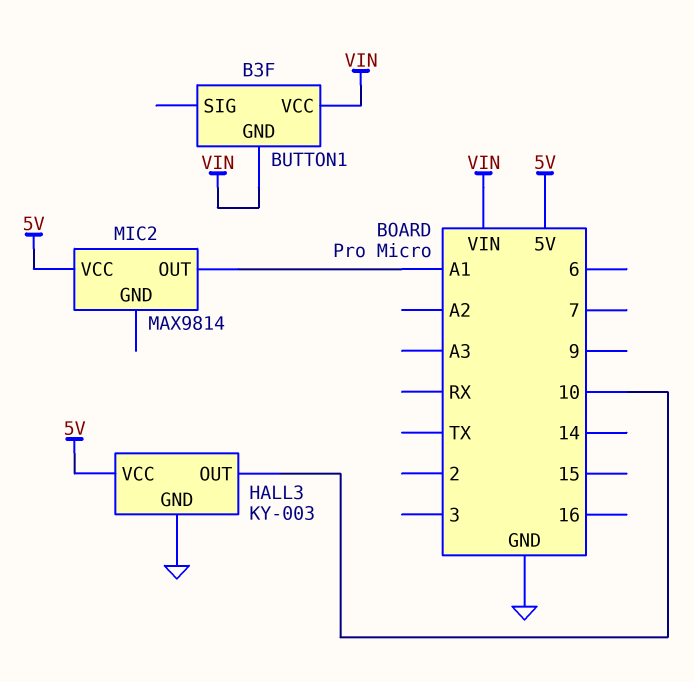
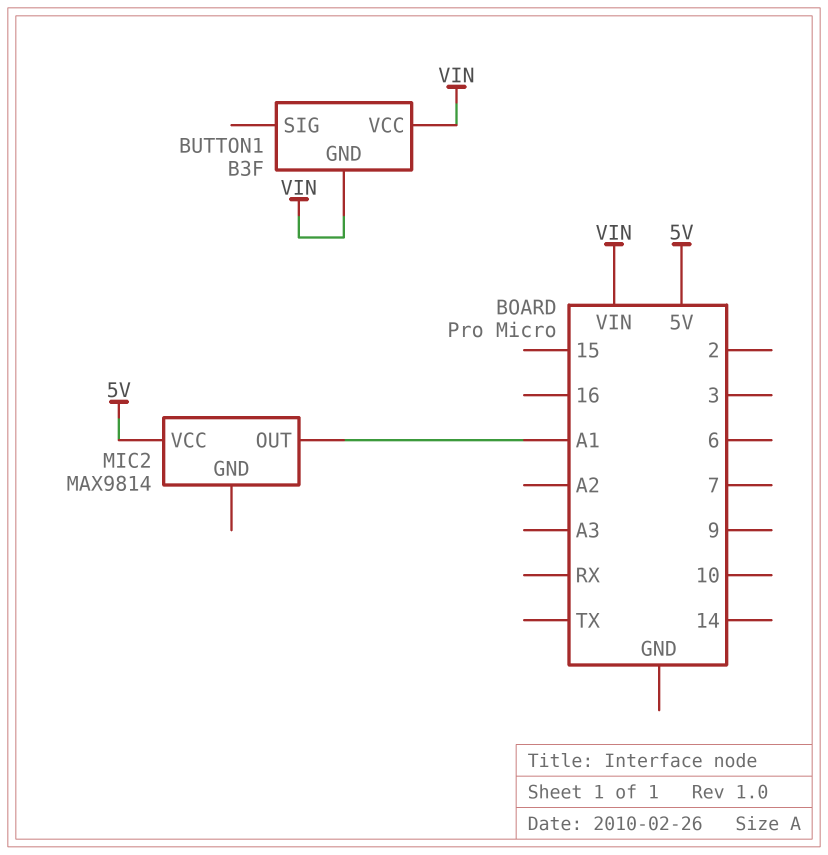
HALL3: KY-003 -> none
HALL3 pin GND: GND -> none
HALL3 pin OUT: 10 -> none
HALL3 pin VCC: 5V -> none

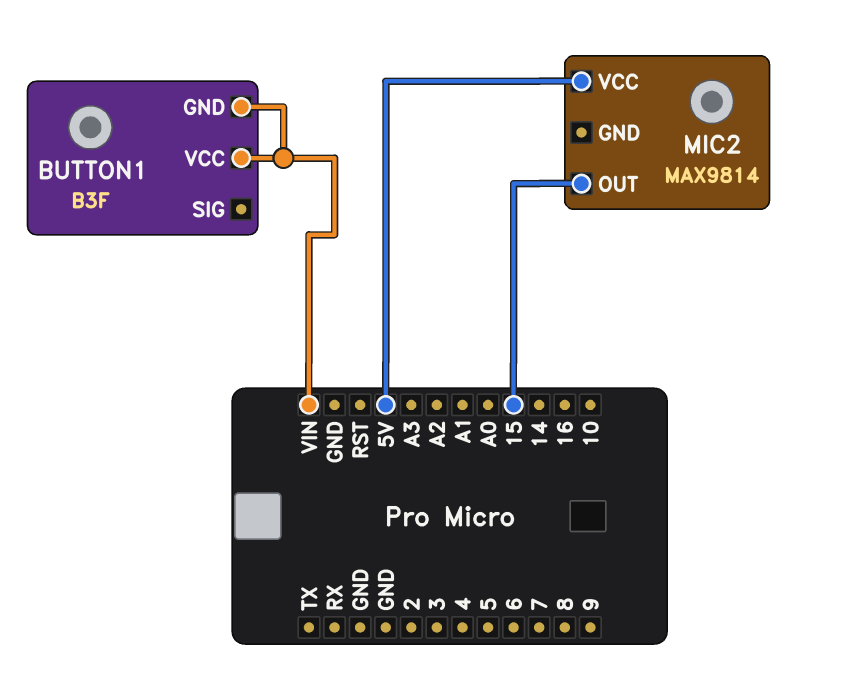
MIC2 pin OUT: A1 -> 15

